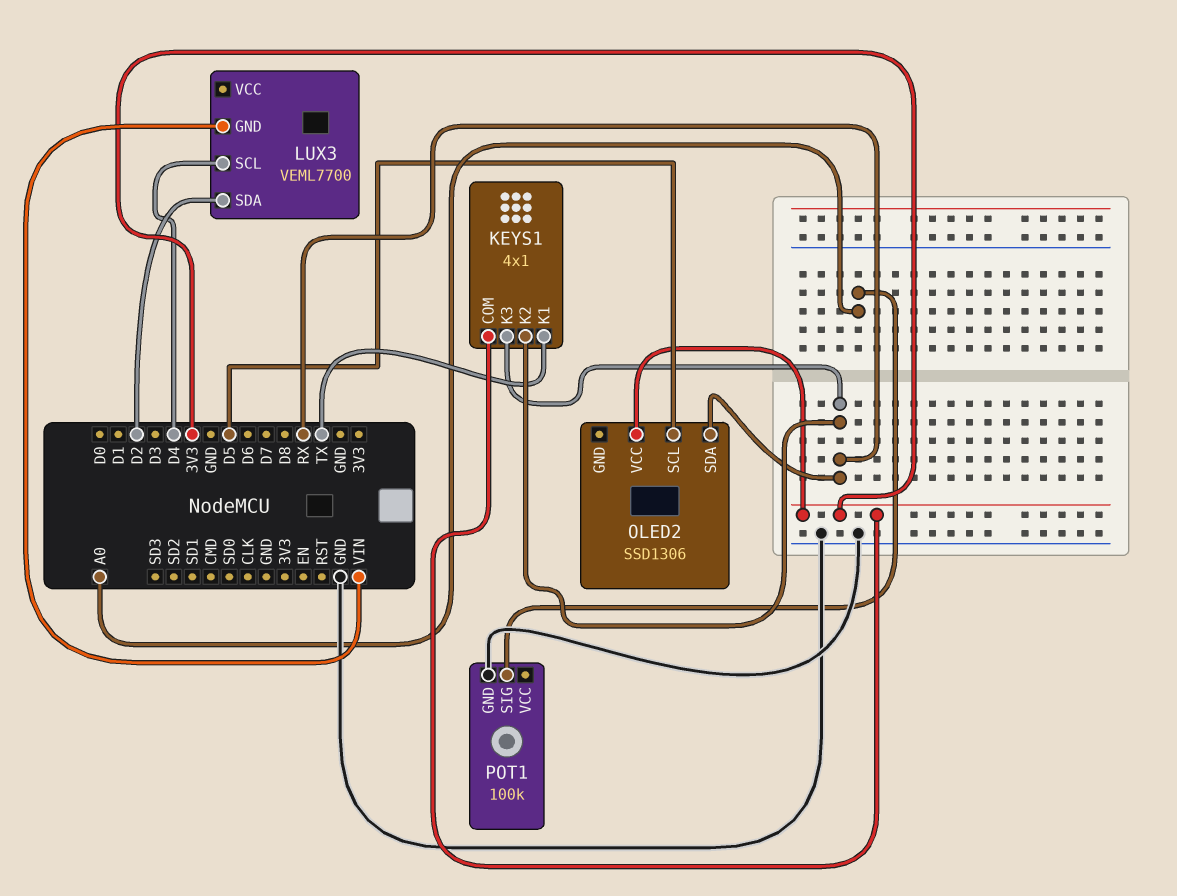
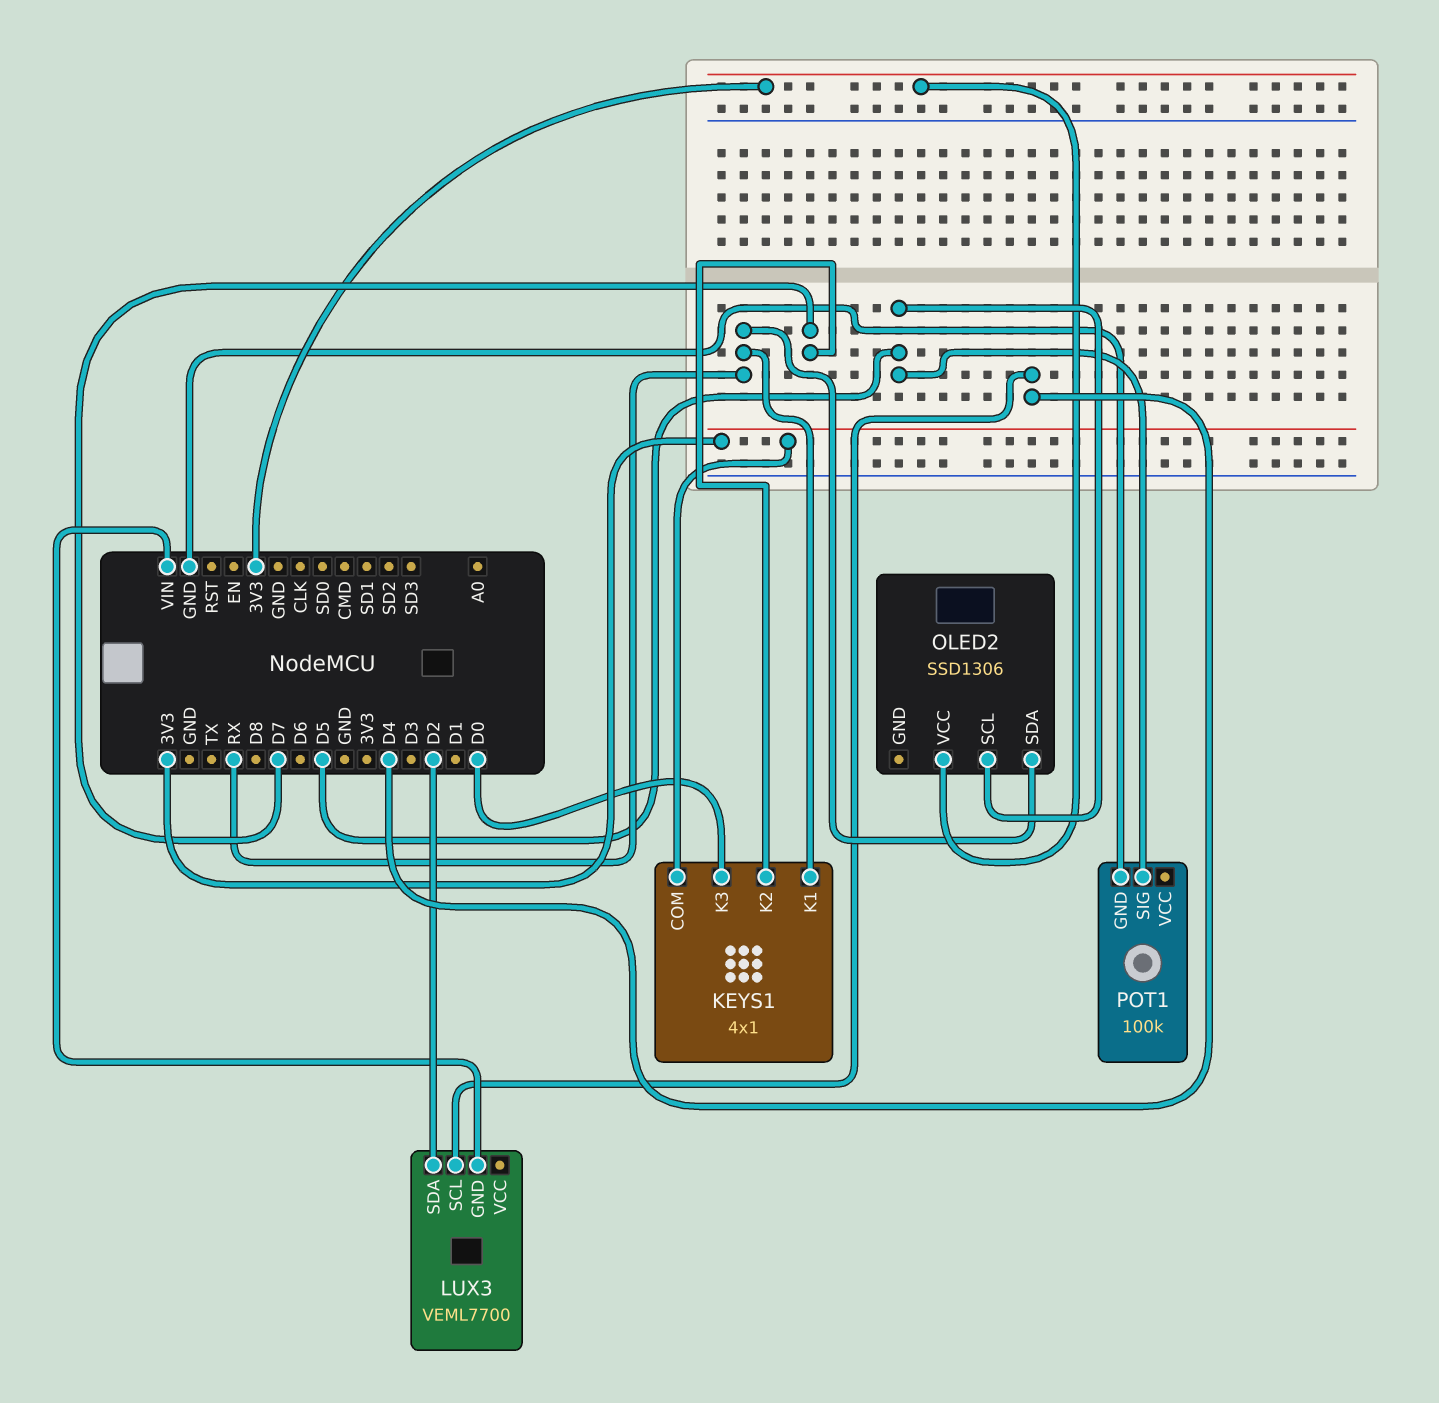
KEYS1 pin K1: TX -> RX
KEYS1 pin K2: RX -> D7
KEYS1 pin K3: RX -> D0
POT1 pin SIG: A0 -> D5

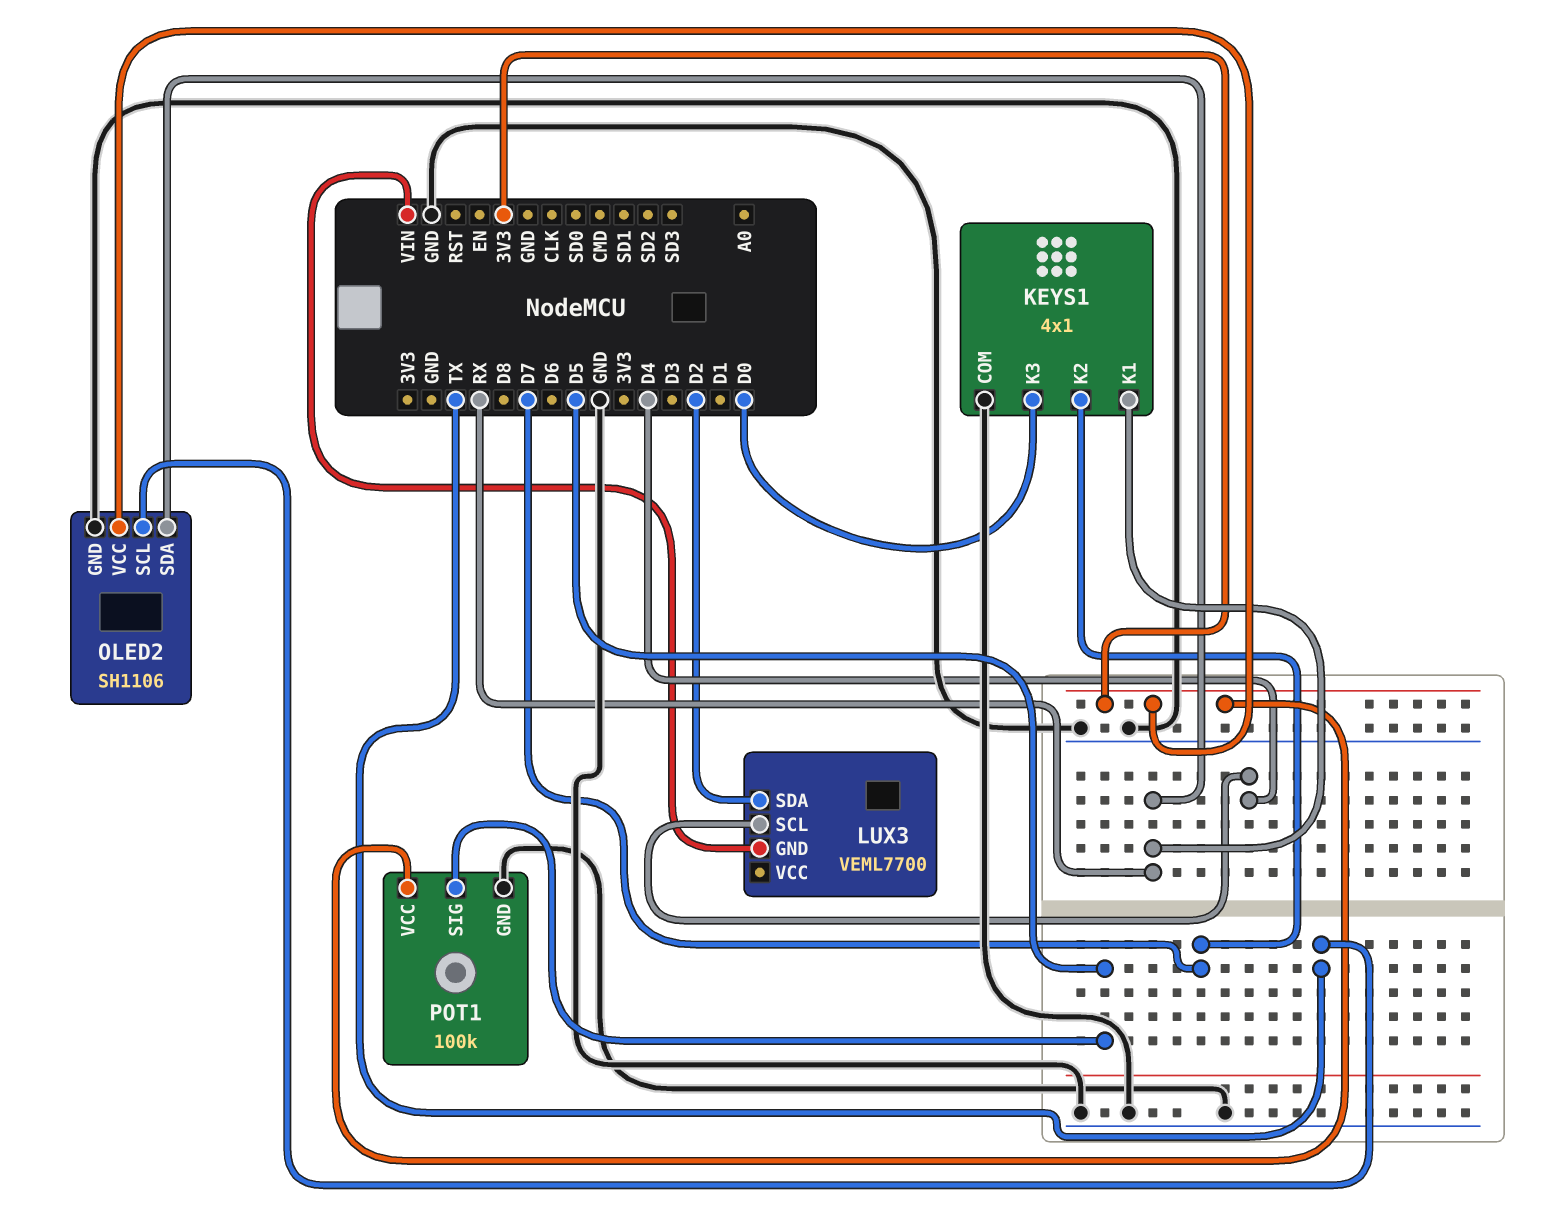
KEYS1 pin COM: 3V3 -> GND
OLED2: SSD1306 -> SH1106
OLED2 pin GND: none -> GND
OLED2 pin SCL: D5 -> TX
POT1 pin VCC: none -> 3V3

